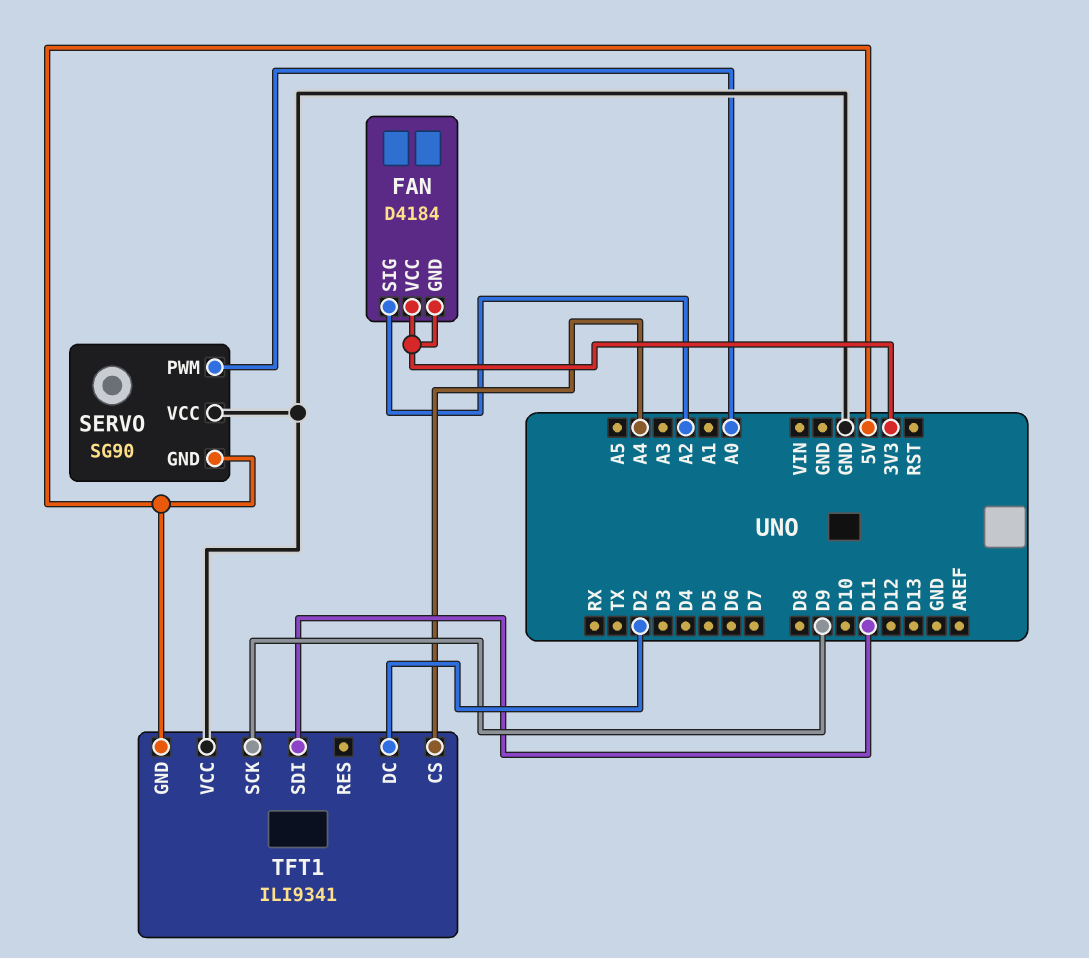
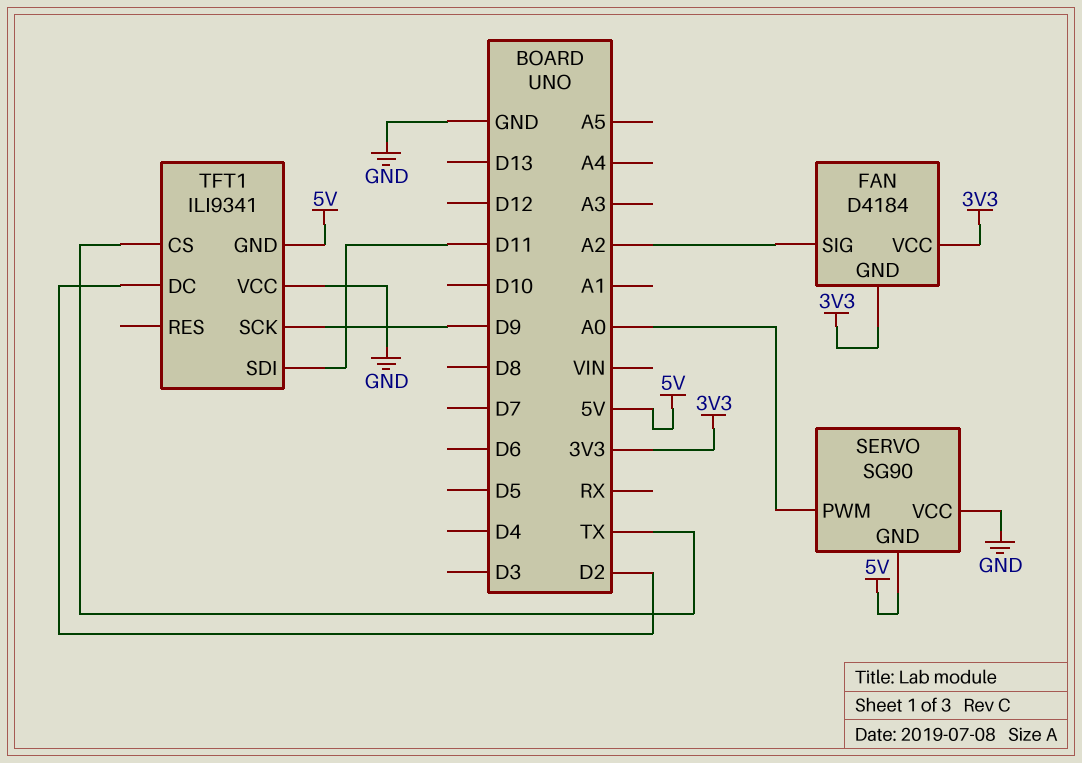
TFT1 pin CS: A4 -> TX

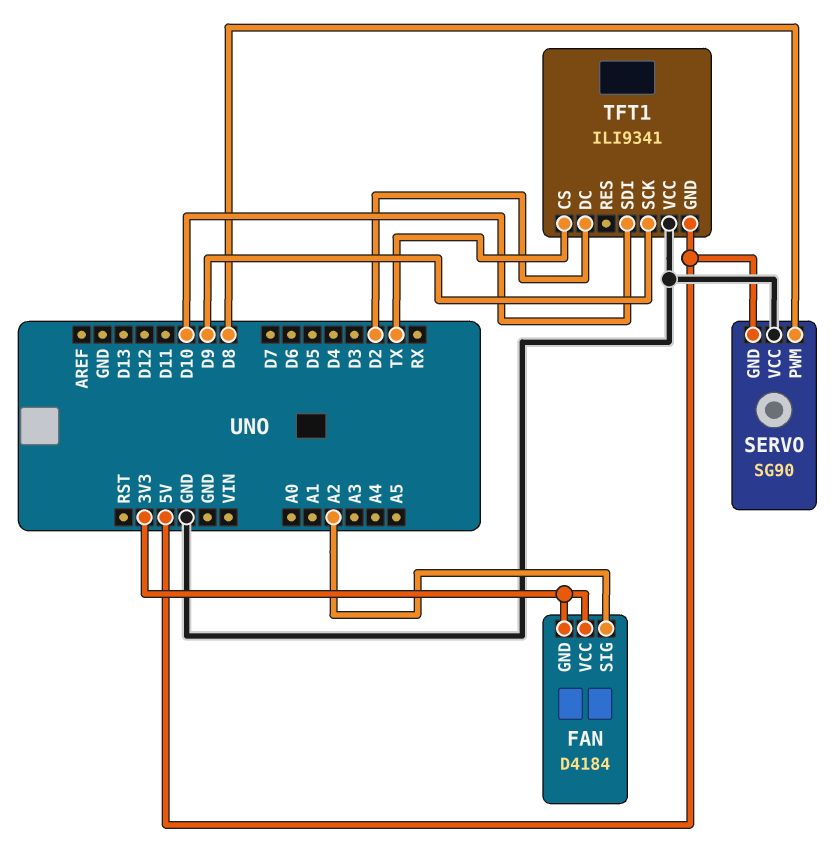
SERVO pin PWM: A0 -> D8
TFT1 pin SDI: D11 -> D10

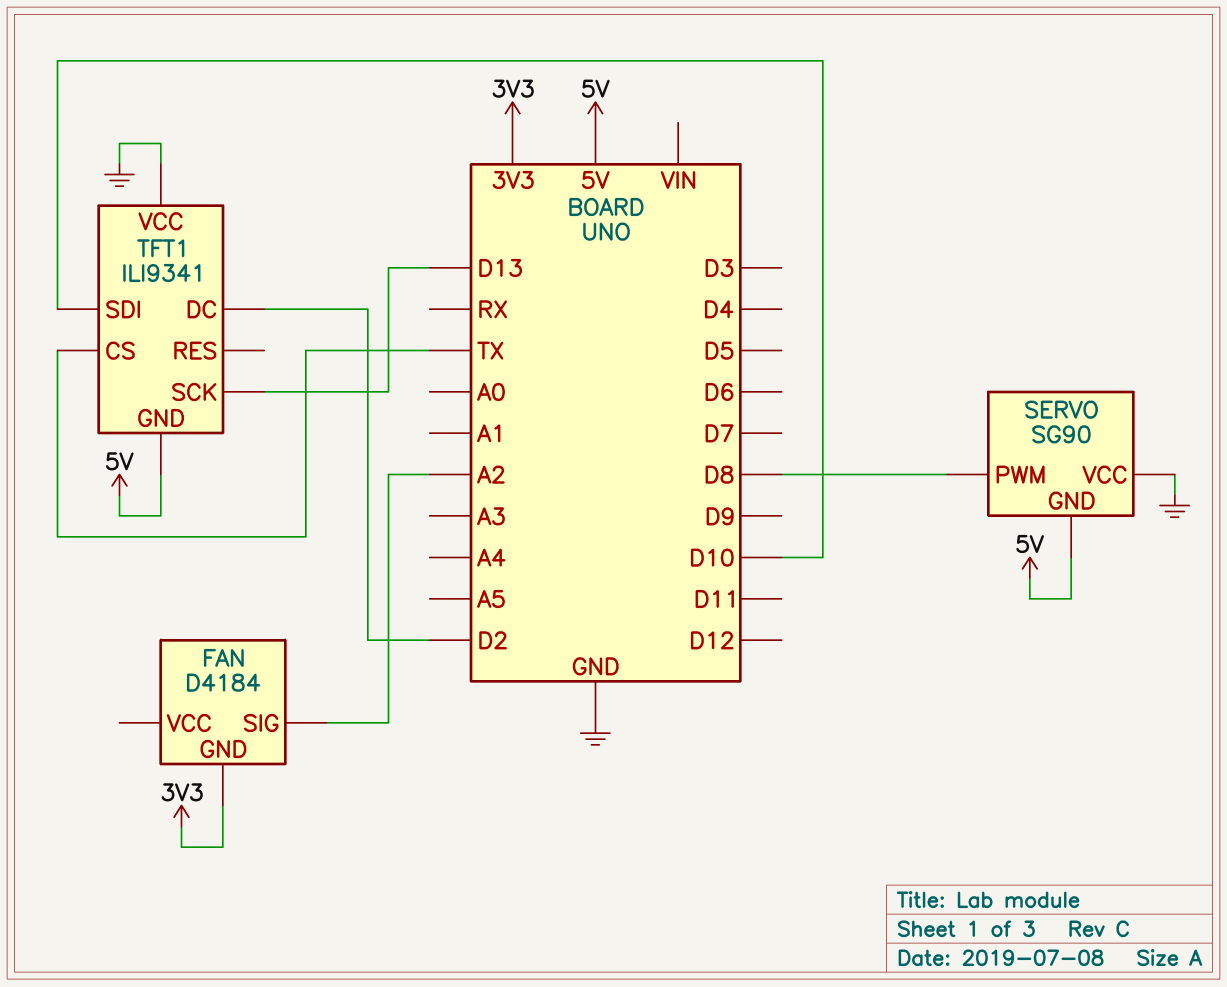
FAN pin VCC: 3V3 -> none
TFT1 pin SCK: D9 -> D13

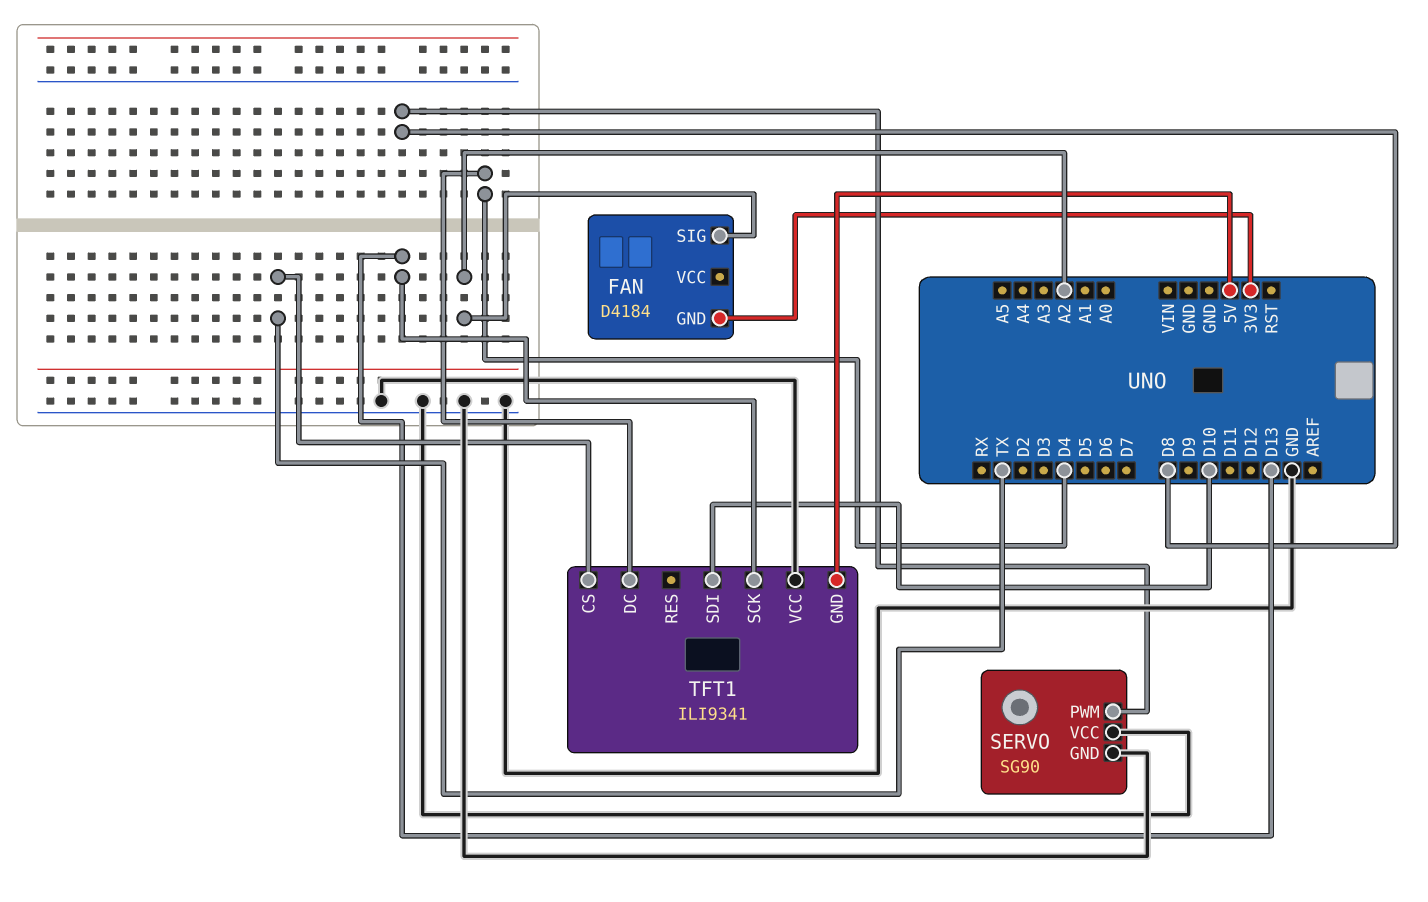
SERVO pin GND: 5V -> GND
TFT1 pin DC: D2 -> D4

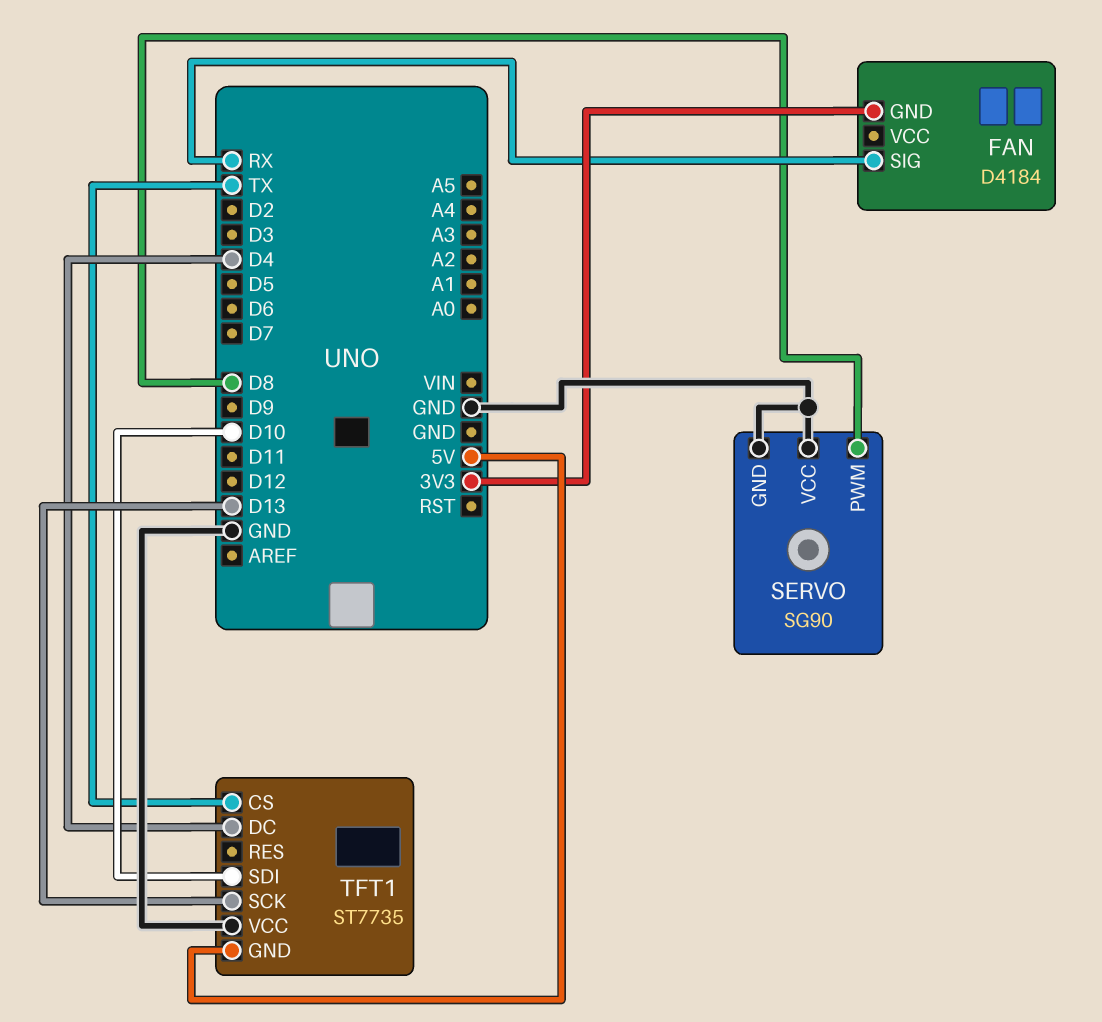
FAN pin SIG: A2 -> RX
TFT1: ILI9341 -> ST7735

